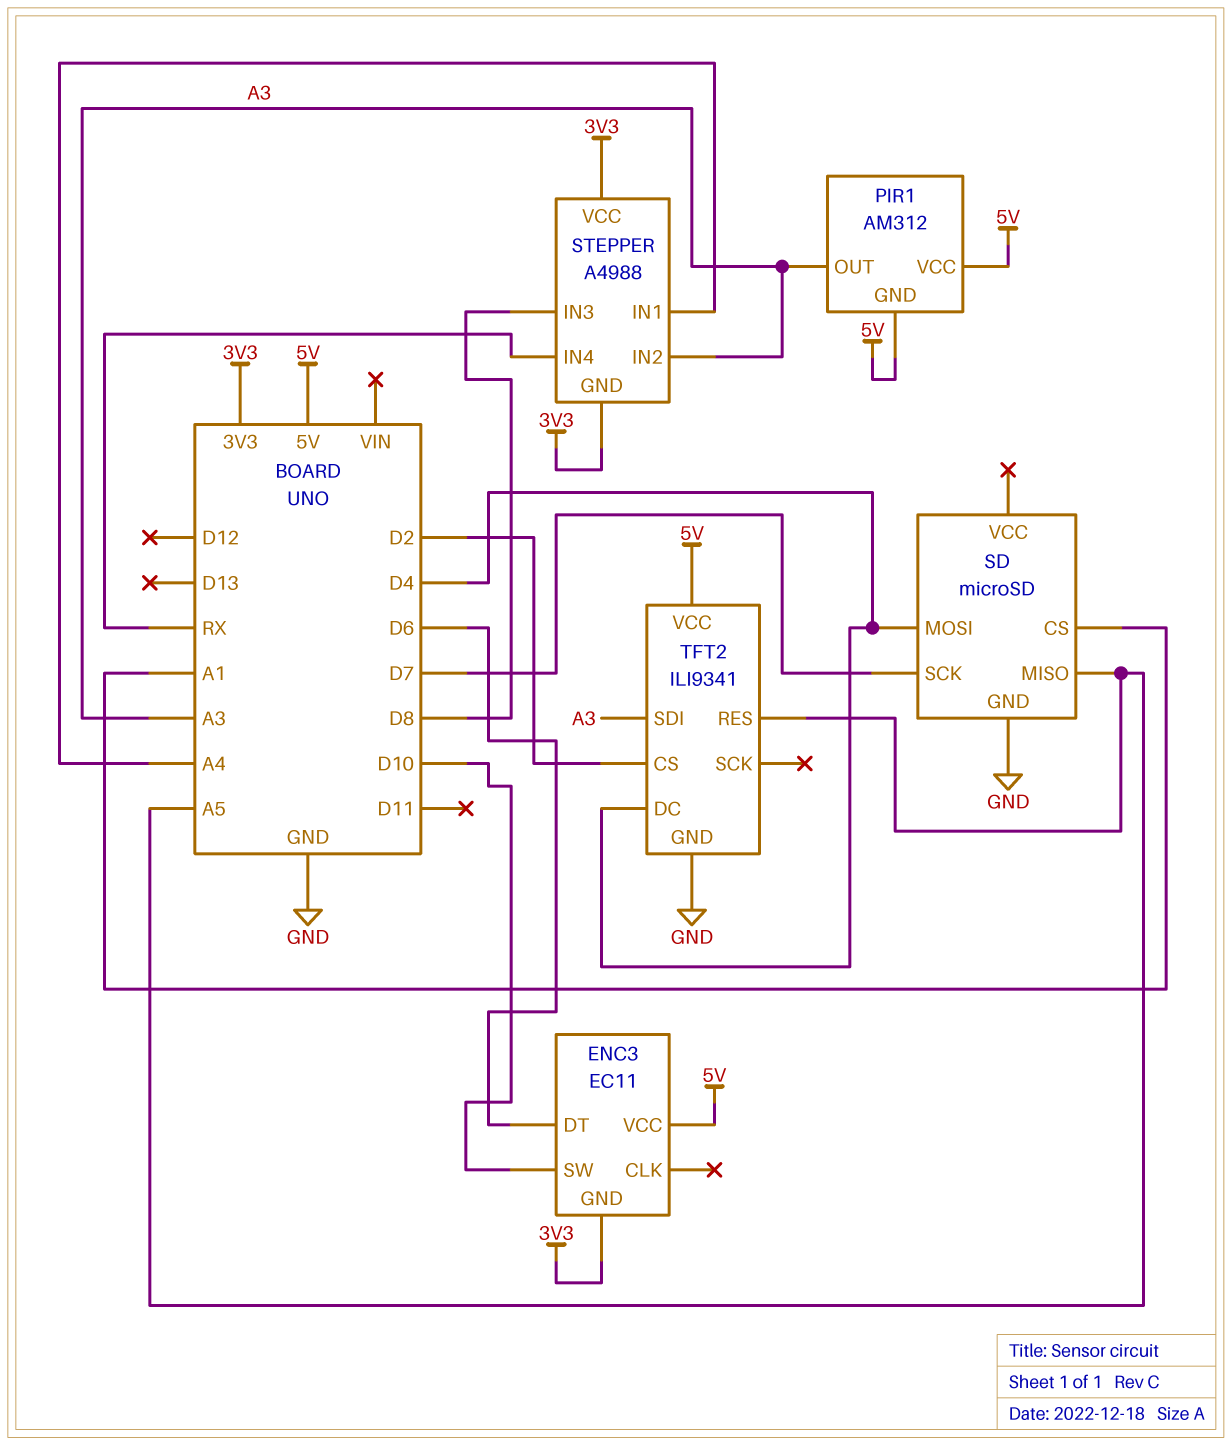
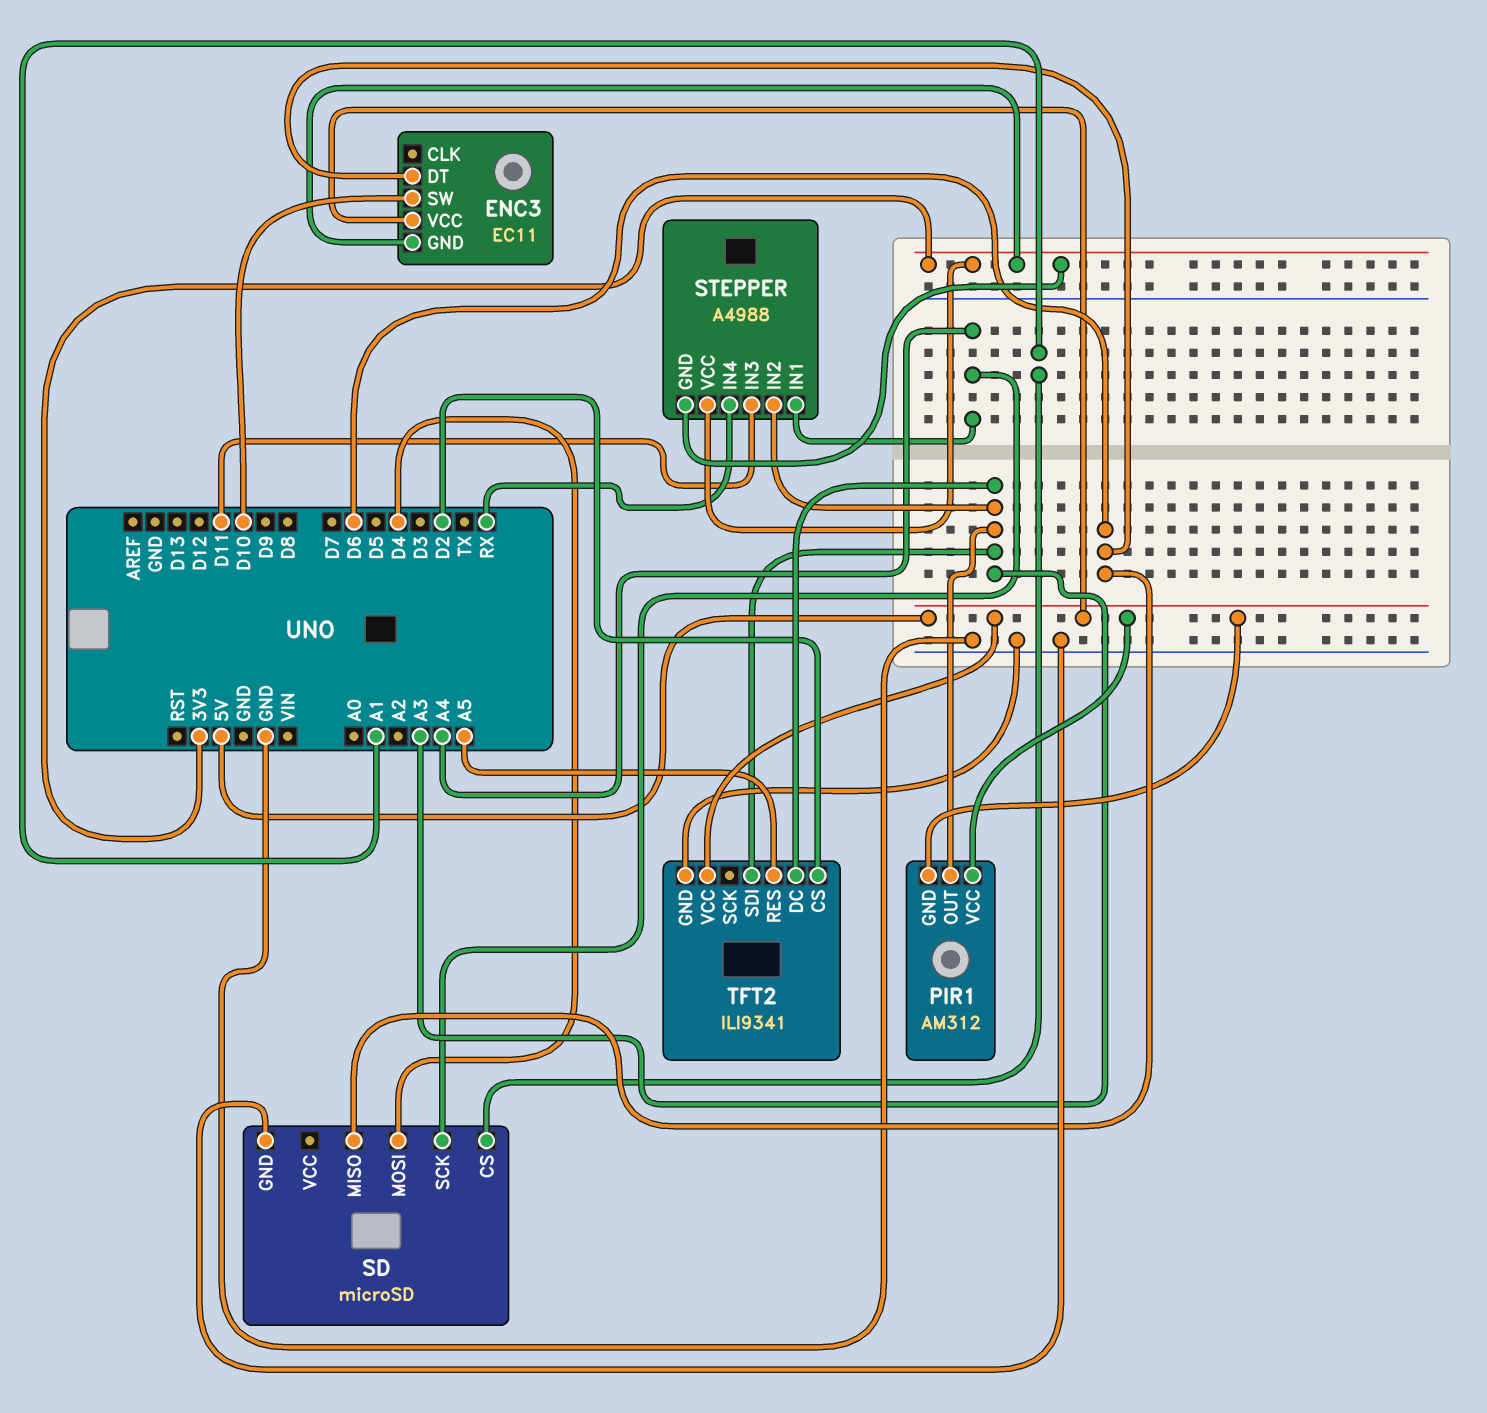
SD pin MISO: A5 -> D6
SD pin SCK: D7 -> A4
STEPPER pin IN3: D8 -> D11
TFT2 pin DC: D4 -> A3

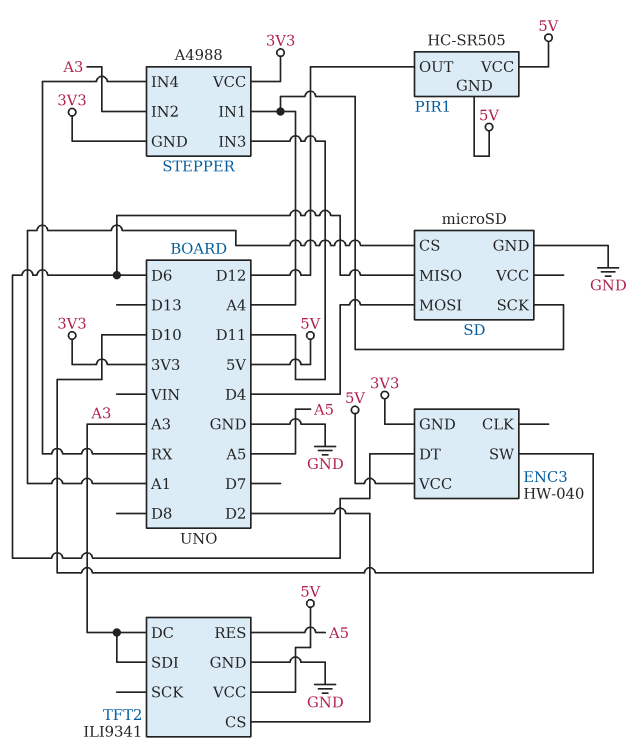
ENC3: EC11 -> HW-040
PIR1: AM312 -> HC-SR505
PIR1 pin OUT: A3 -> D12

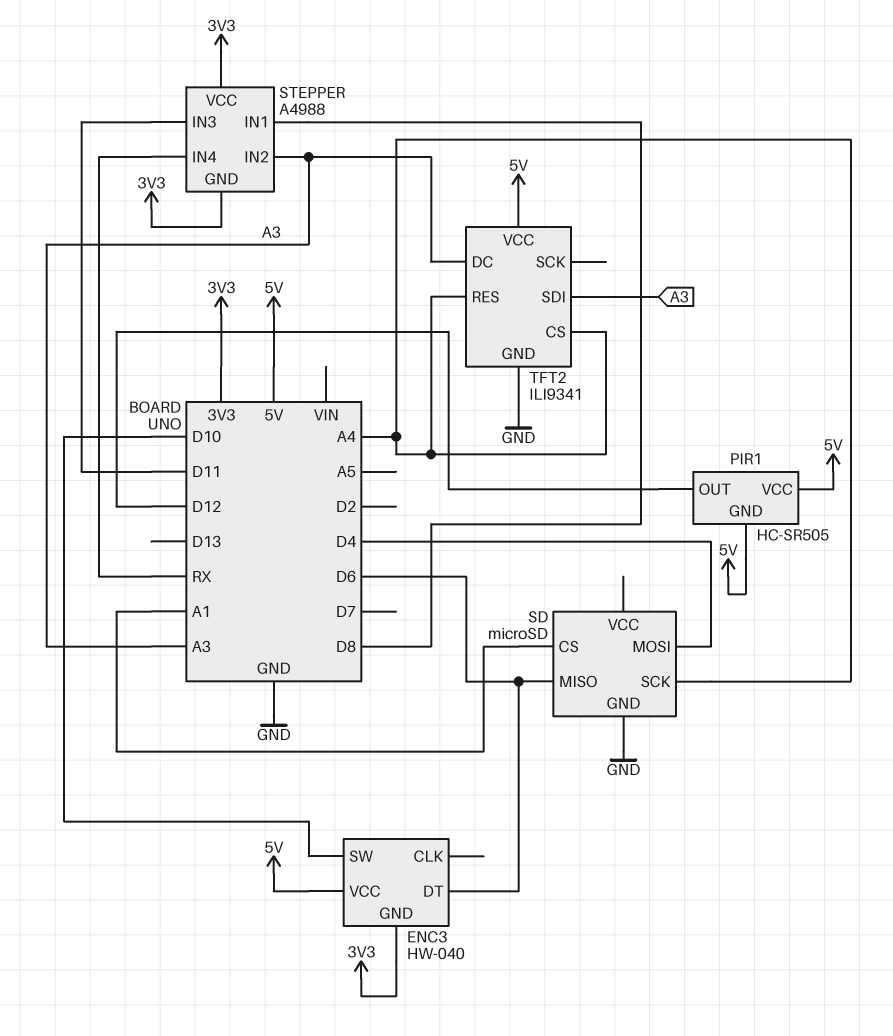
STEPPER pin IN1: A4 -> D8
TFT2 pin CS: D2 -> A4
TFT2 pin RES: A5 -> A4

